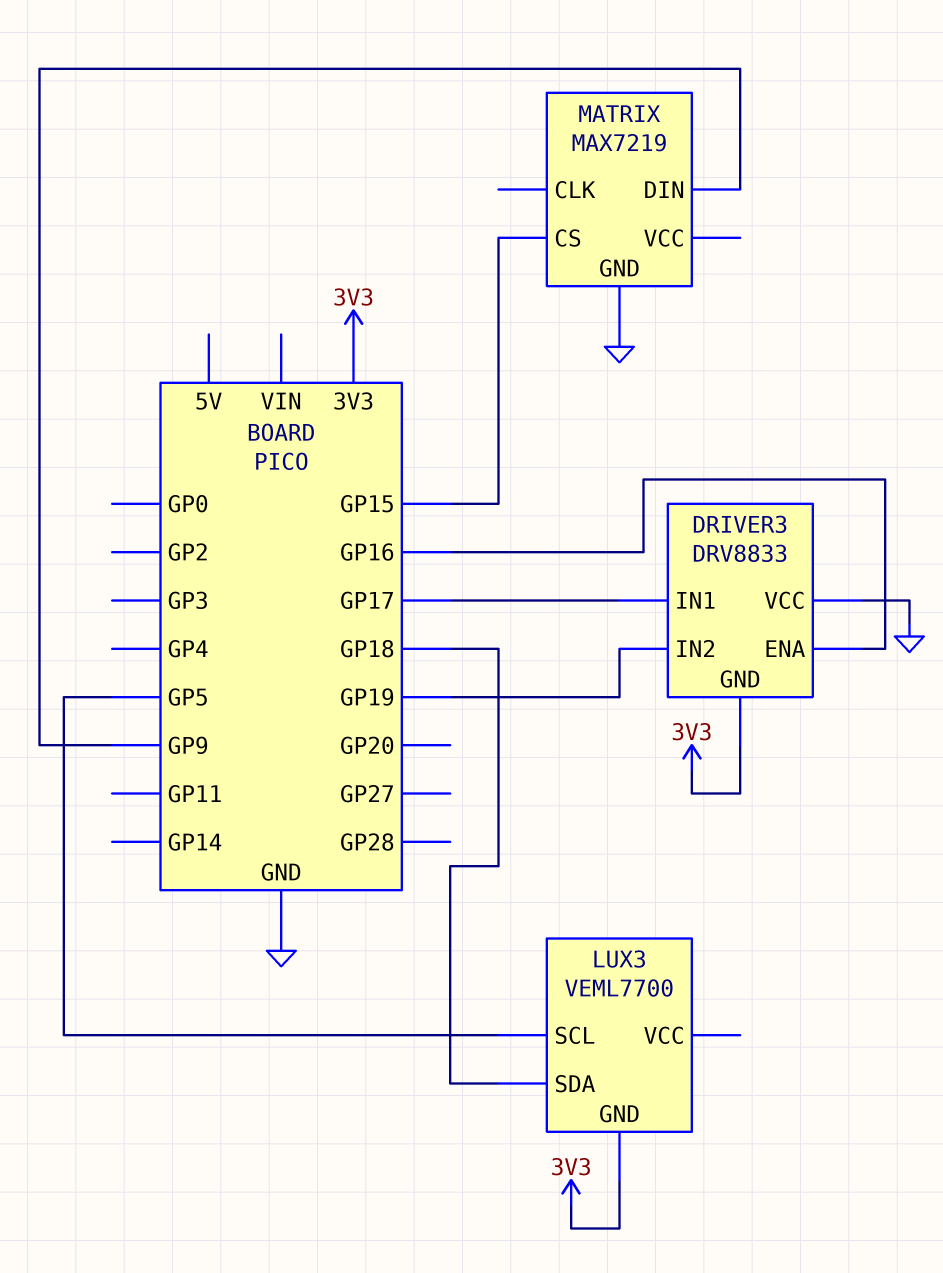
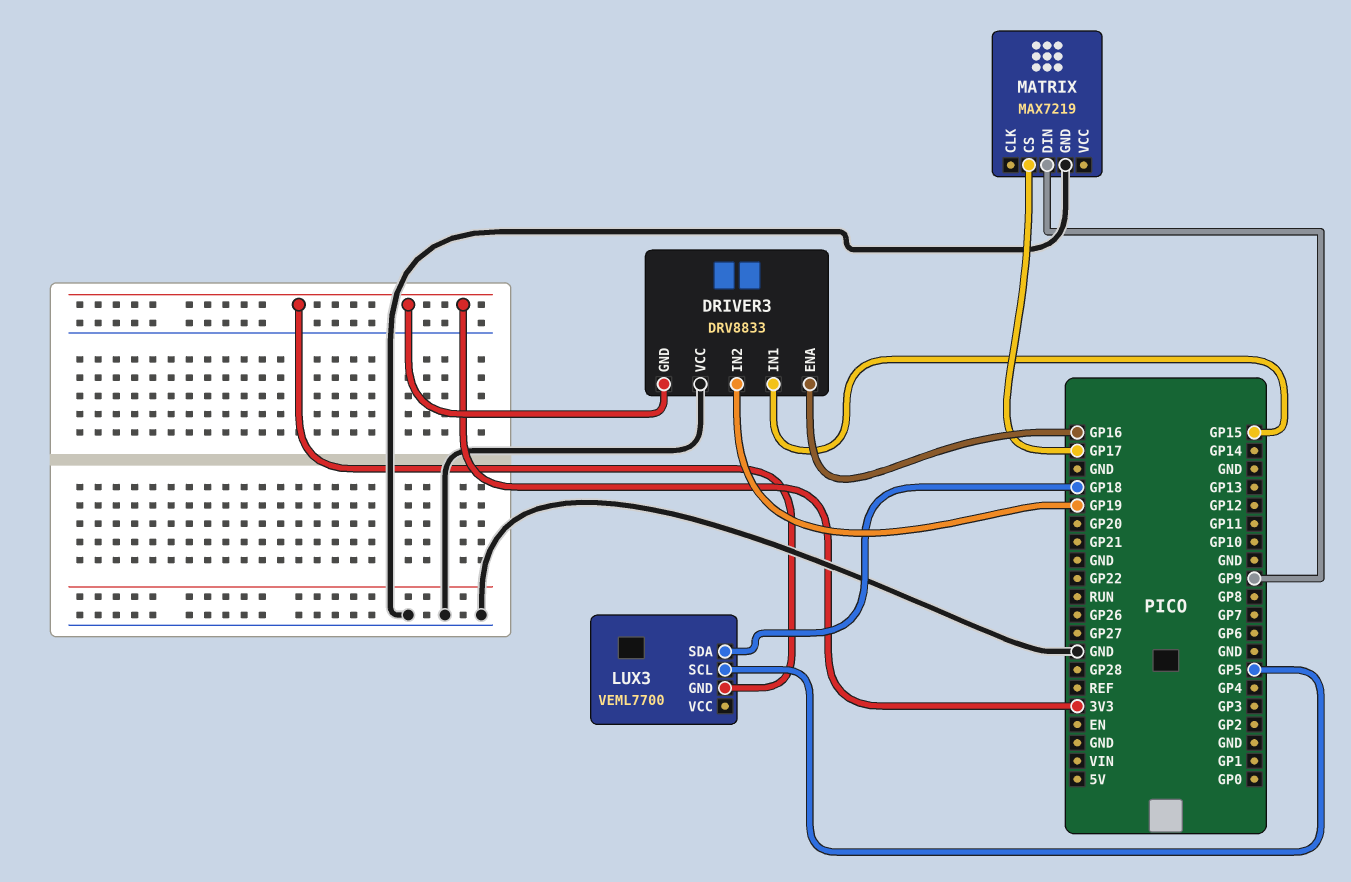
DRIVER3 pin IN1: GP17 -> GP15
MATRIX pin CS: GP15 -> GP17

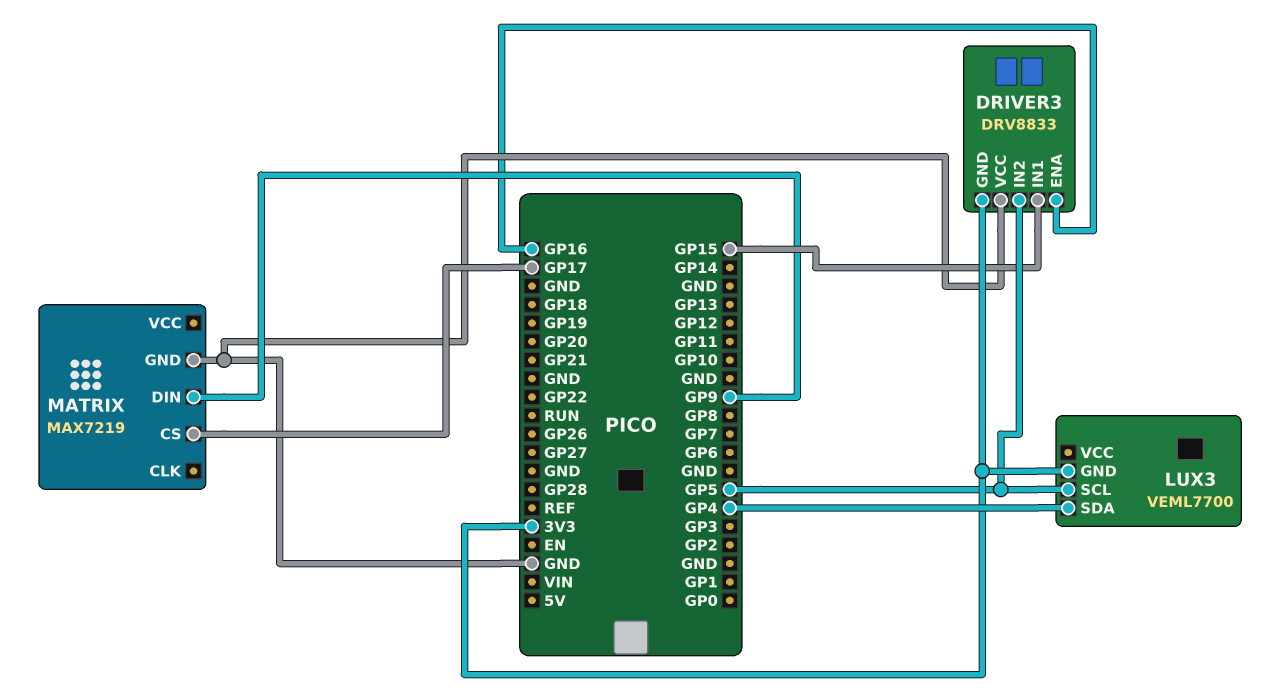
DRIVER3 pin IN2: GP19 -> GP5
LUX3 pin SDA: GP18 -> GP4

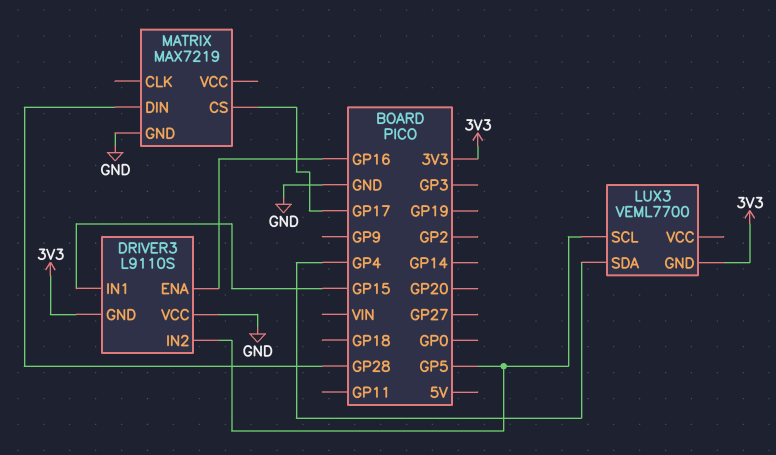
DRIVER3: DRV8833 -> L9110S
MATRIX pin DIN: GP9 -> GP28

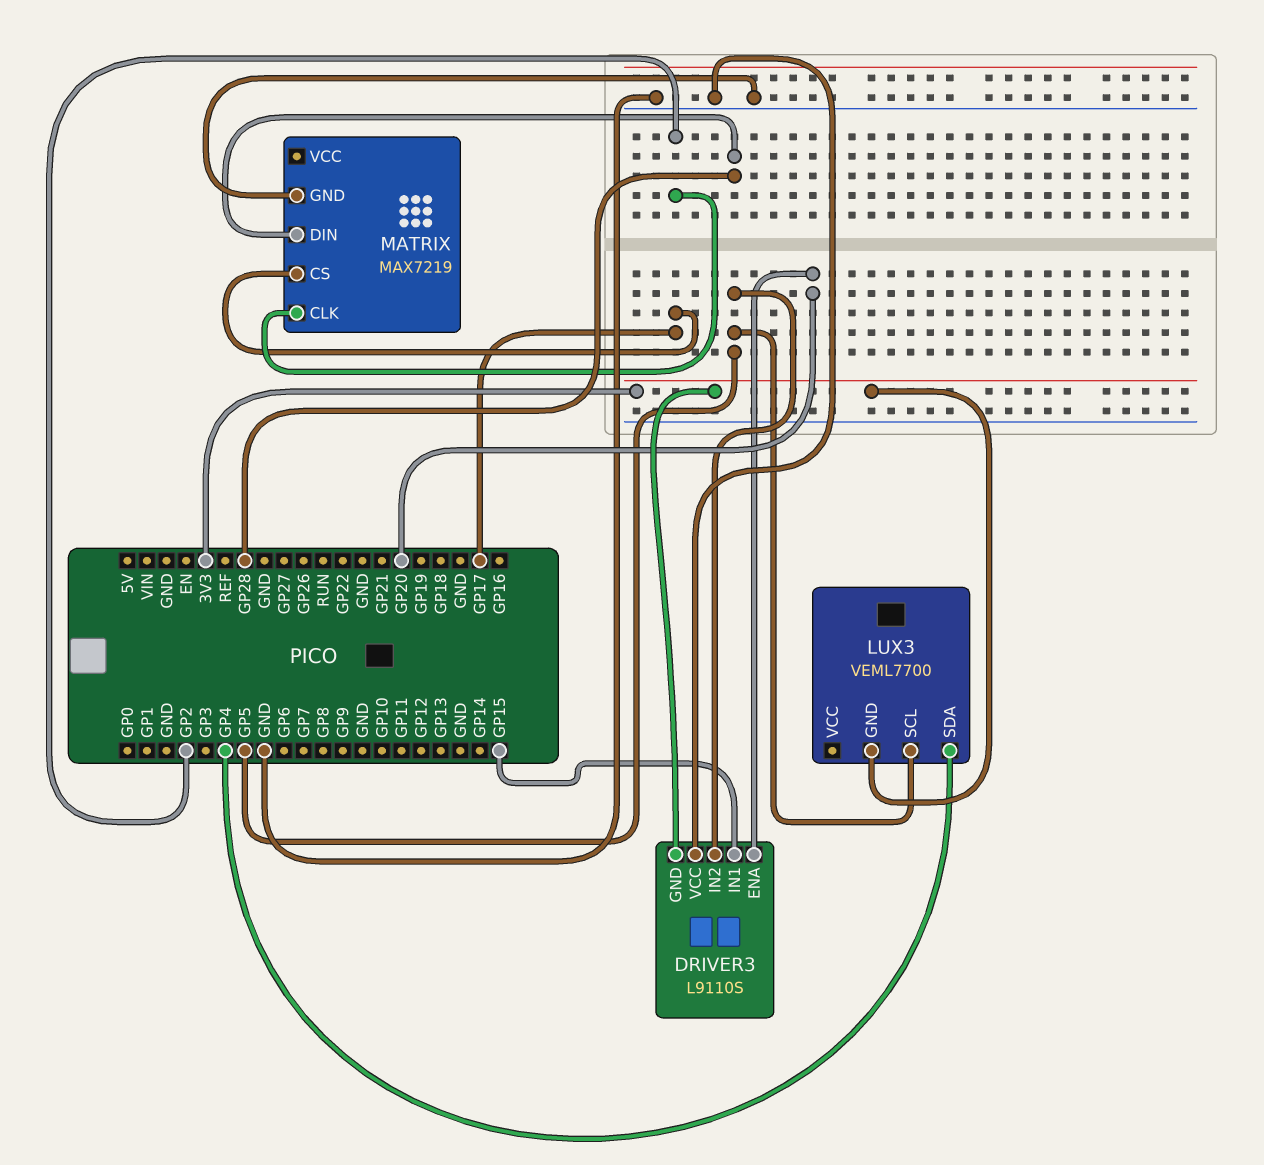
DRIVER3 pin ENA: GP16 -> GP20
MATRIX pin CLK: none -> GP2

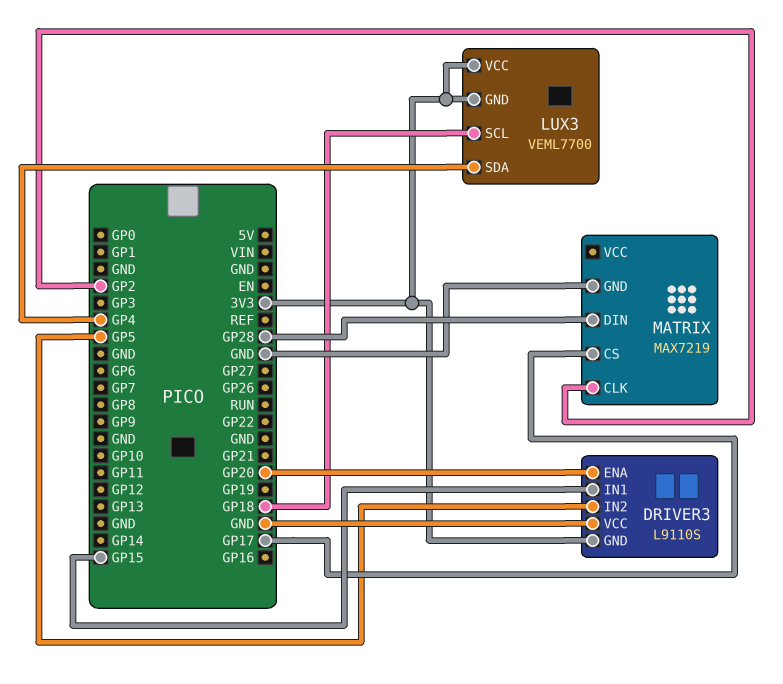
LUX3 pin SCL: GP5 -> GP18
LUX3 pin VCC: none -> 3V3

